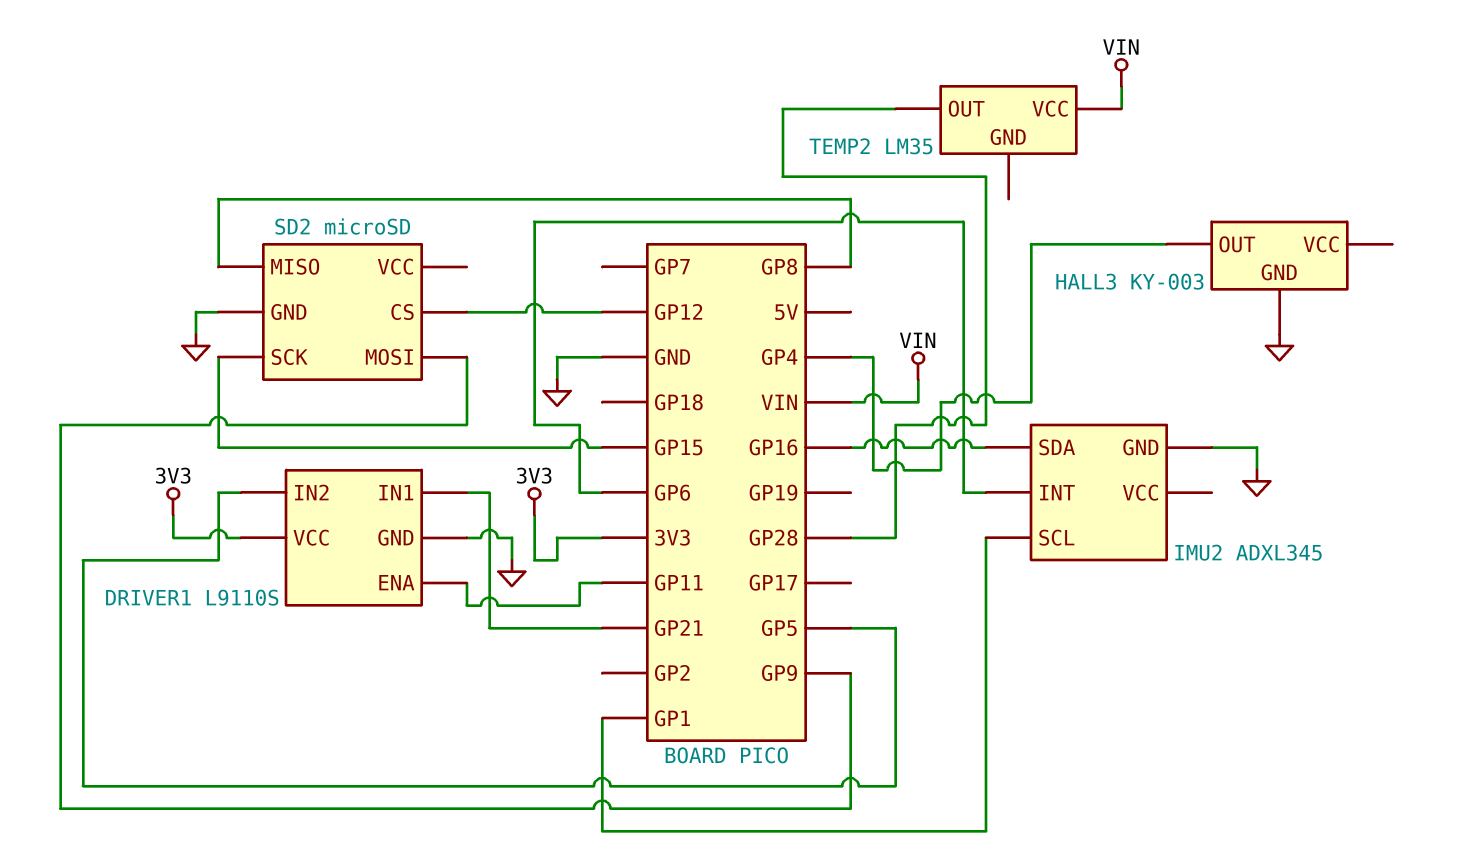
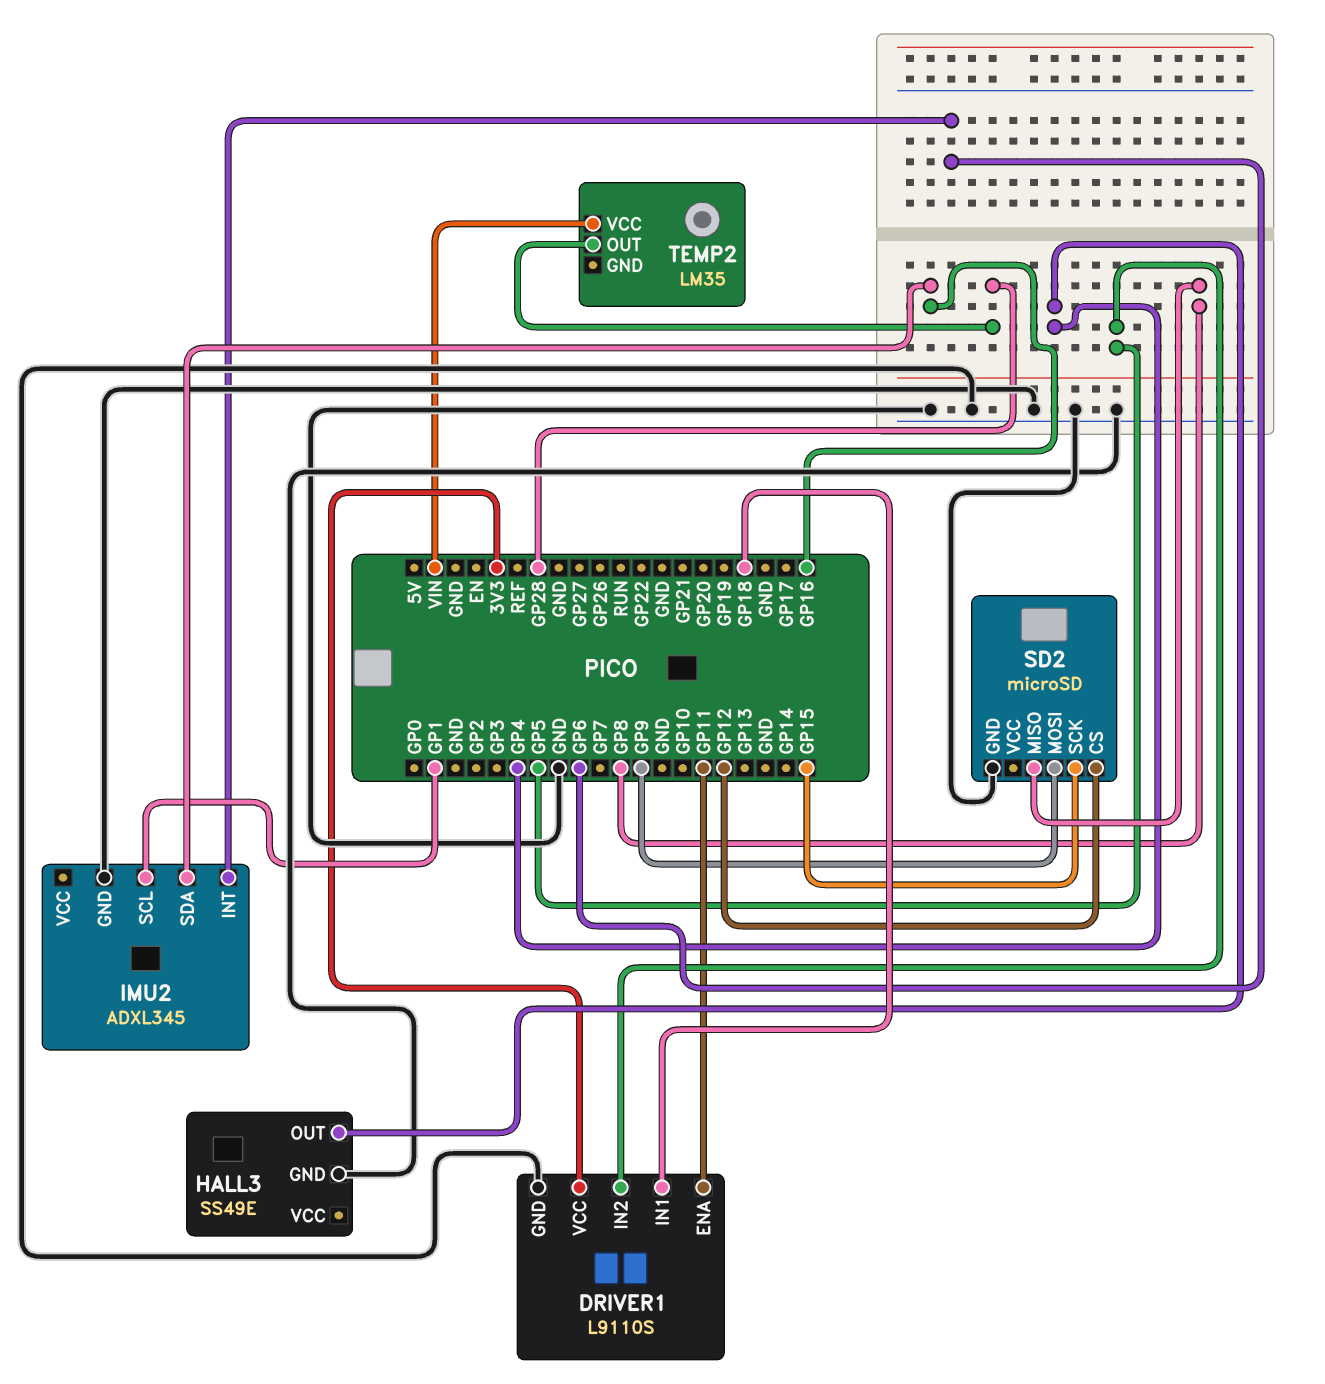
DRIVER1 pin IN1: GP21 -> GP18
HALL3: KY-003 -> SS49E

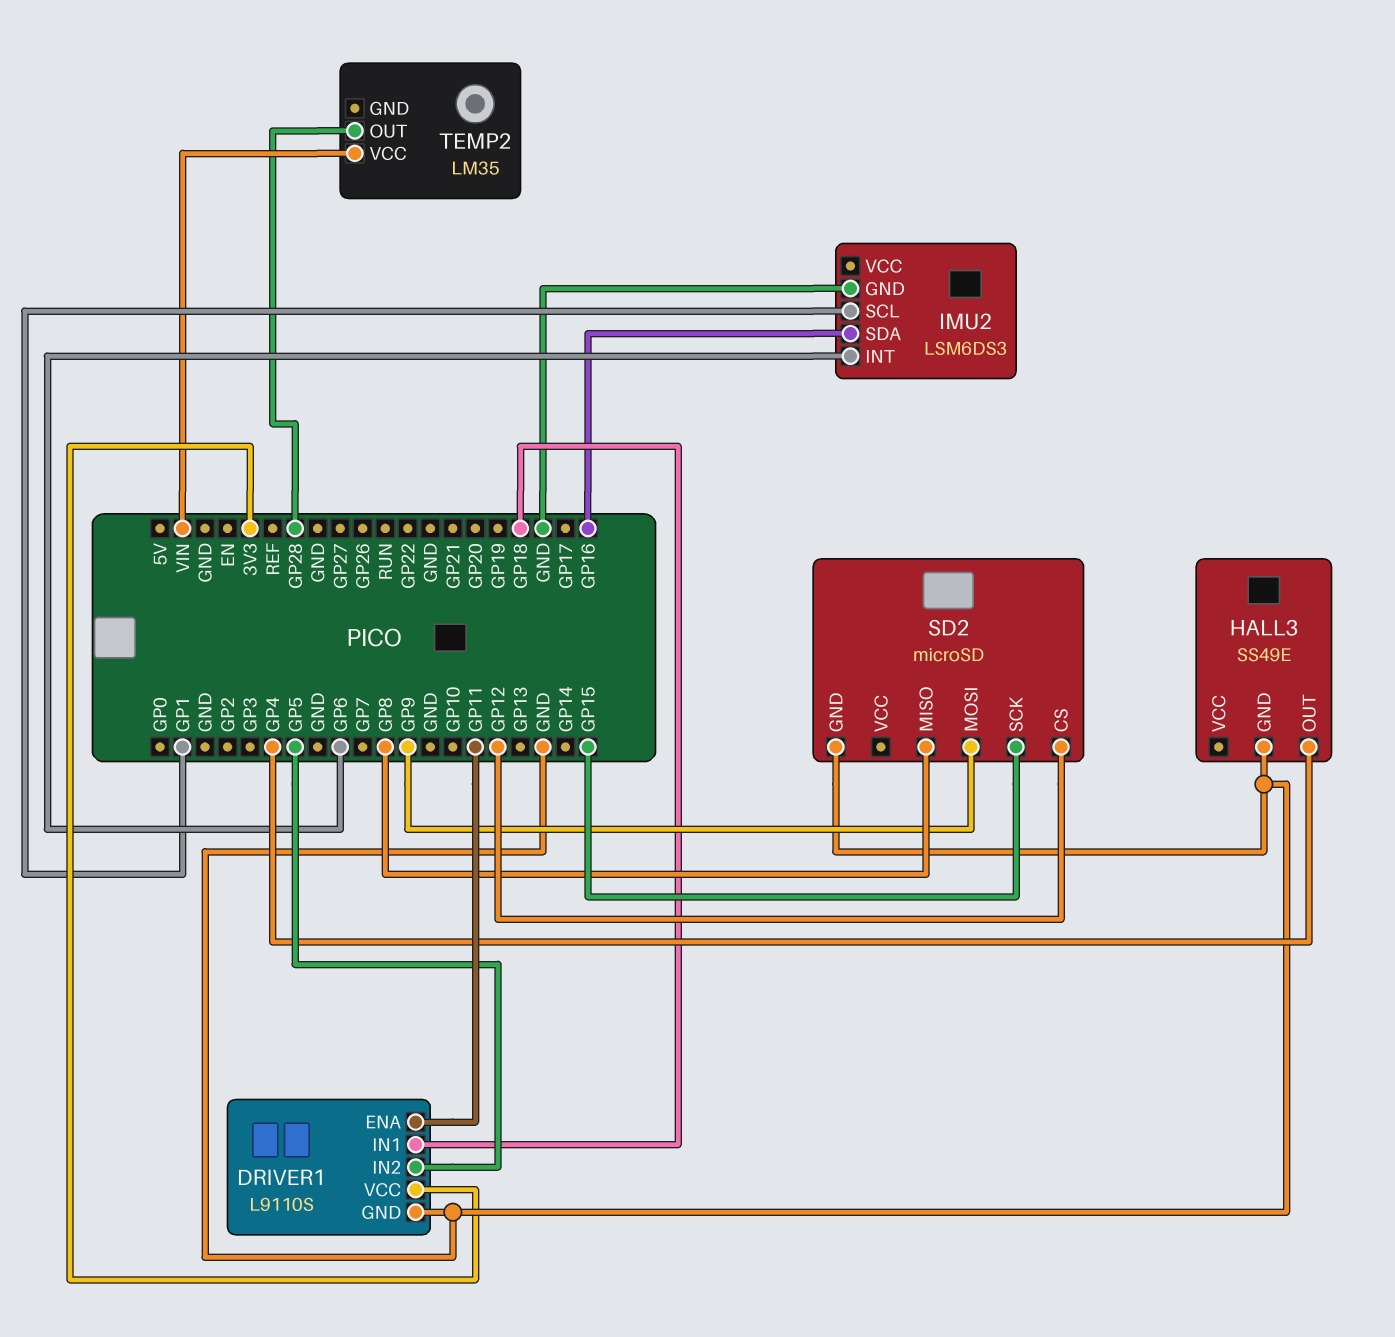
IMU2: ADXL345 -> LSM6DS3

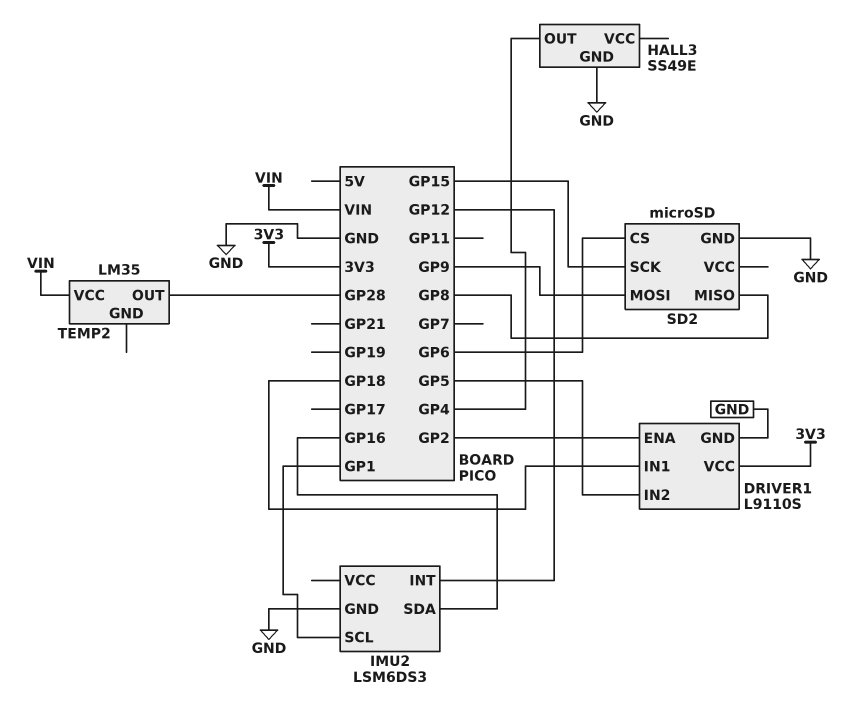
DRIVER1 pin ENA: GP11 -> GP2
IMU2 pin INT: GP6 -> GP12
SD2 pin CS: GP12 -> GP6

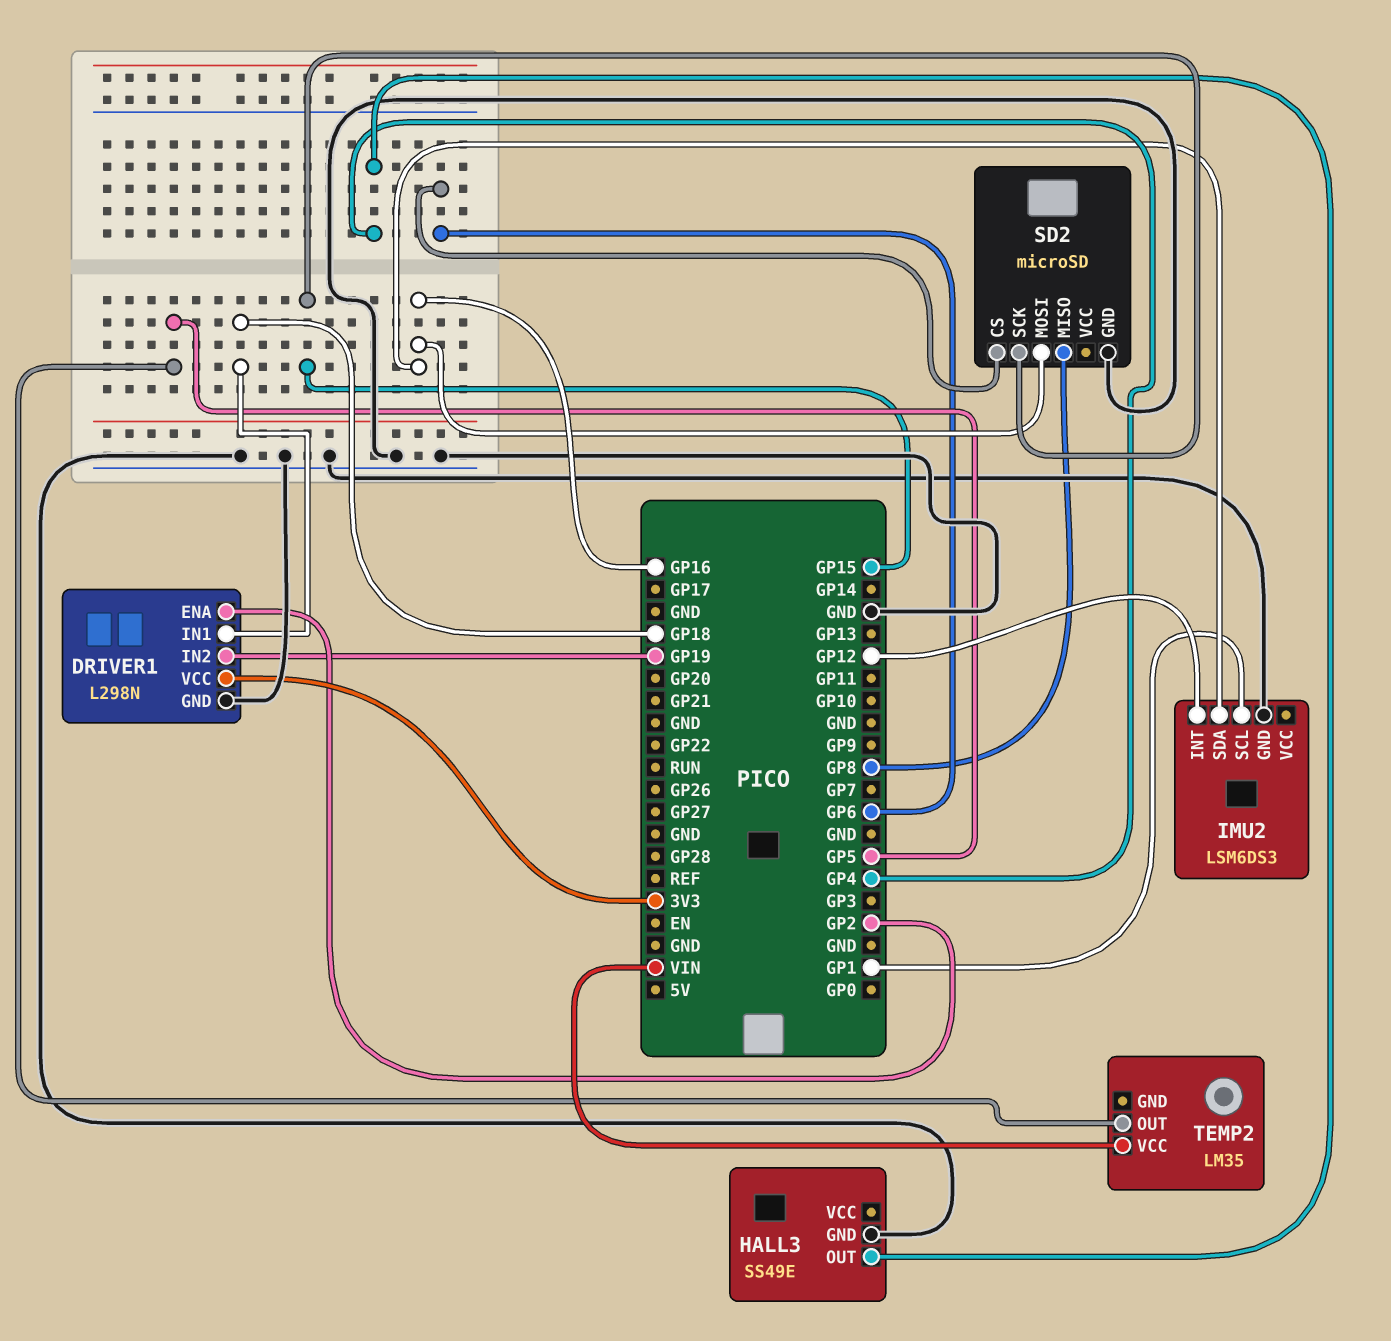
DRIVER1: L9110S -> L298N
DRIVER1 pin IN2: GP5 -> GP19
SD2 pin MOSI: GP9 -> GP16
TEMP2 pin OUT: GP28 -> GP5

